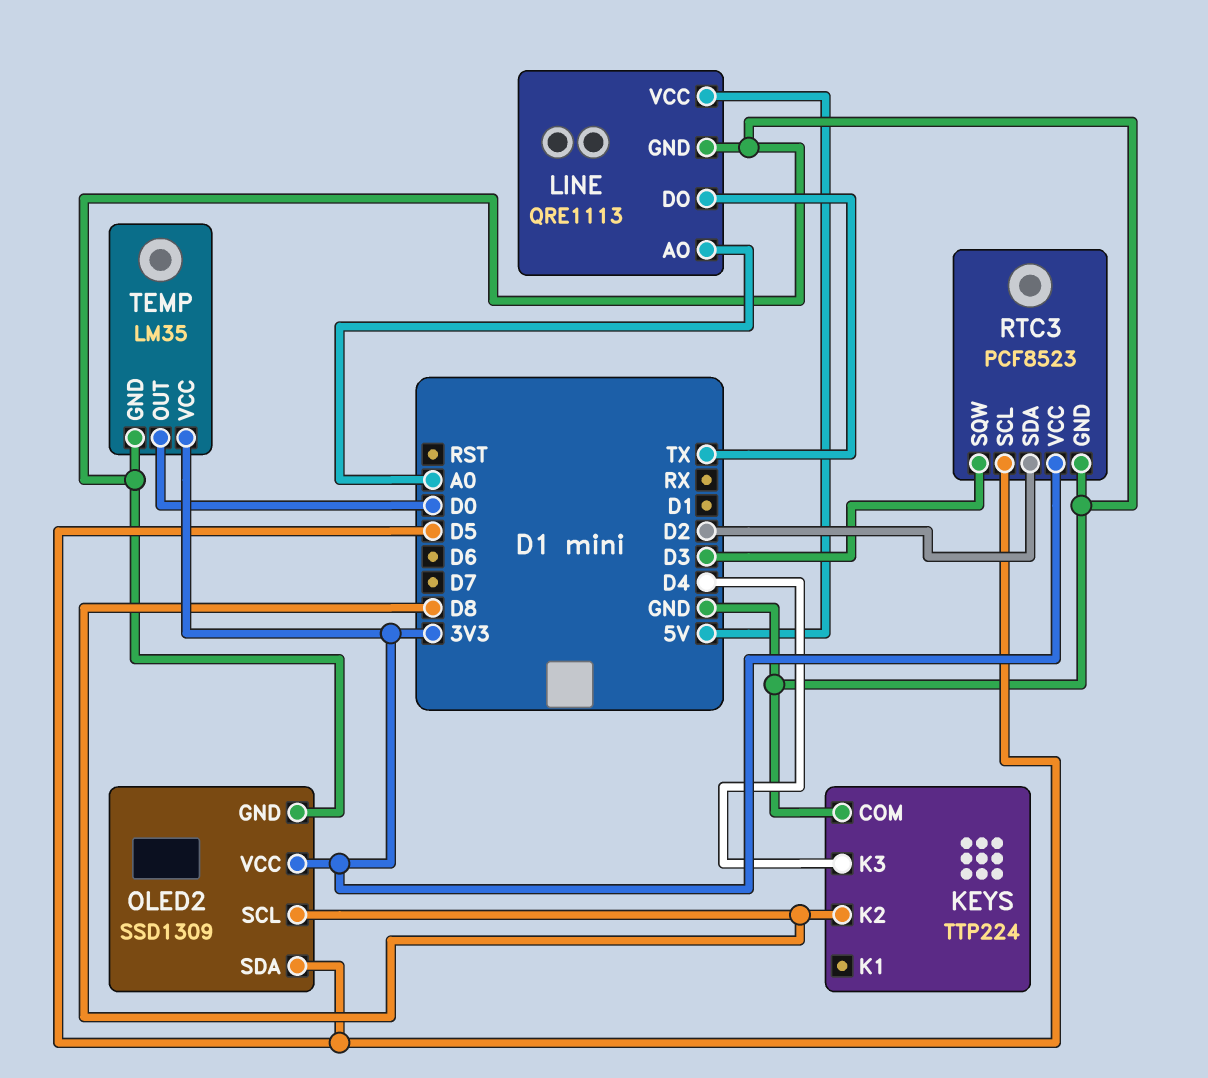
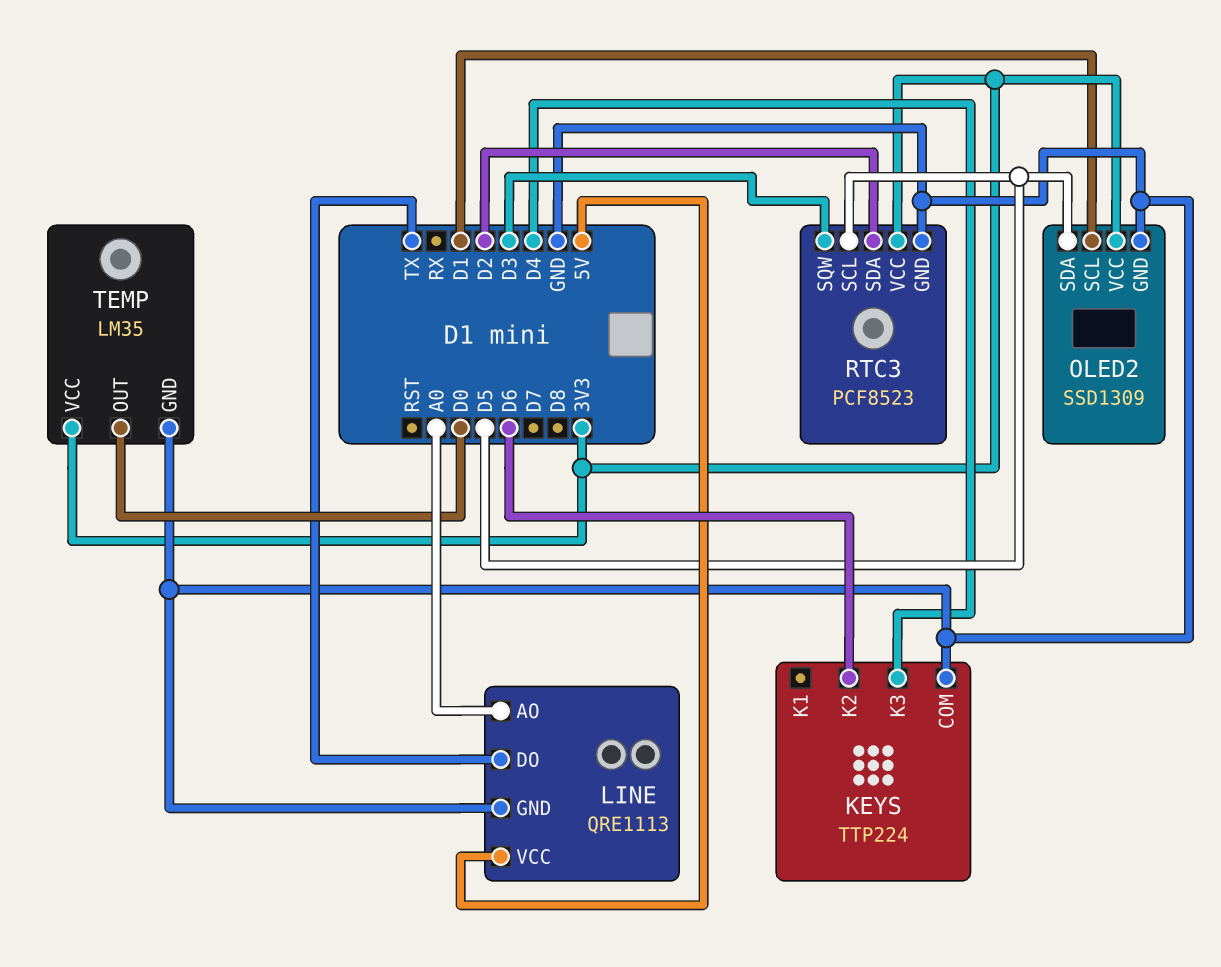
KEYS pin K2: D8 -> D6
OLED2 pin SCL: D8 -> D1

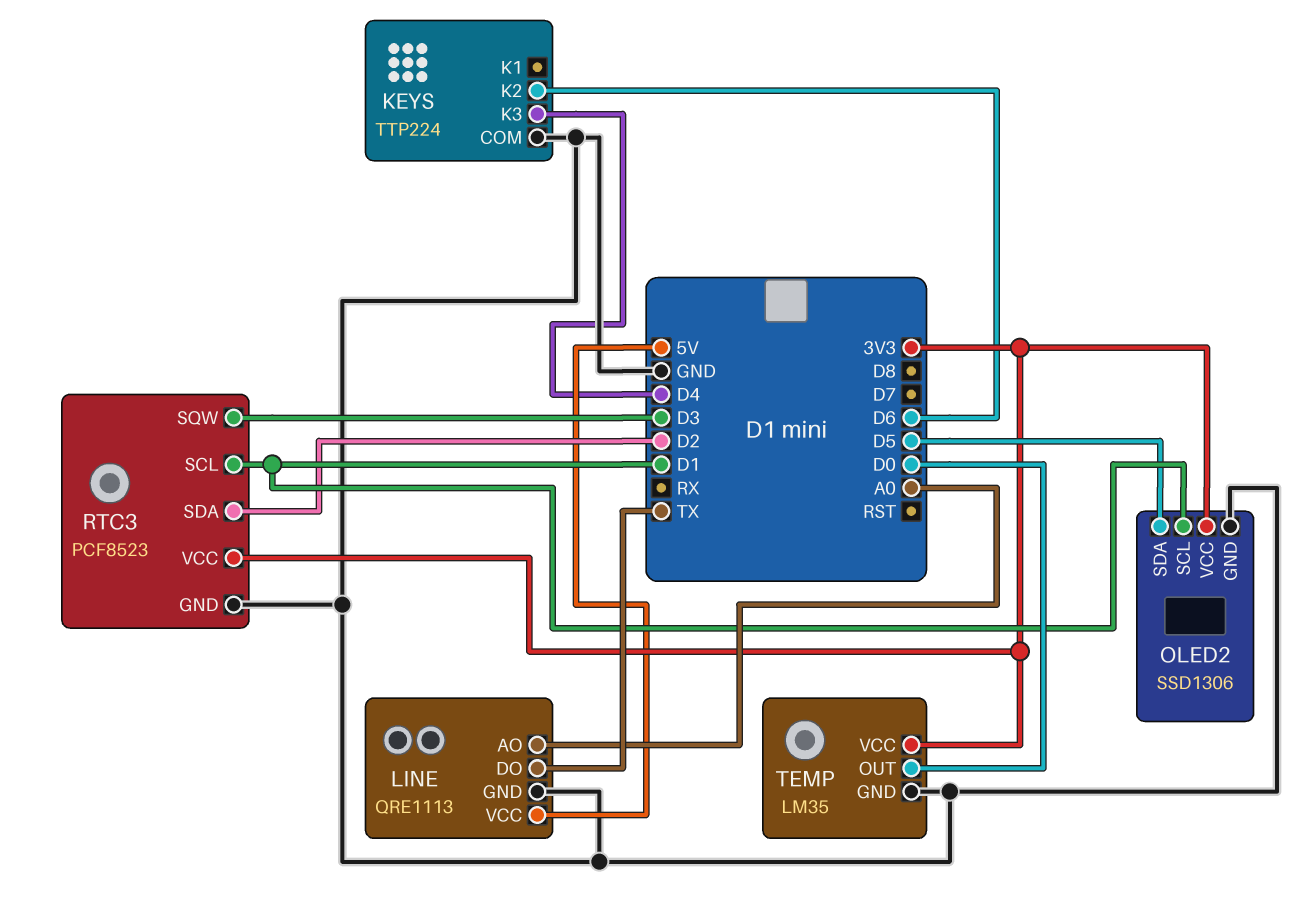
OLED2: SSD1309 -> SSD1306
RTC3 pin SCL: D5 -> D1

